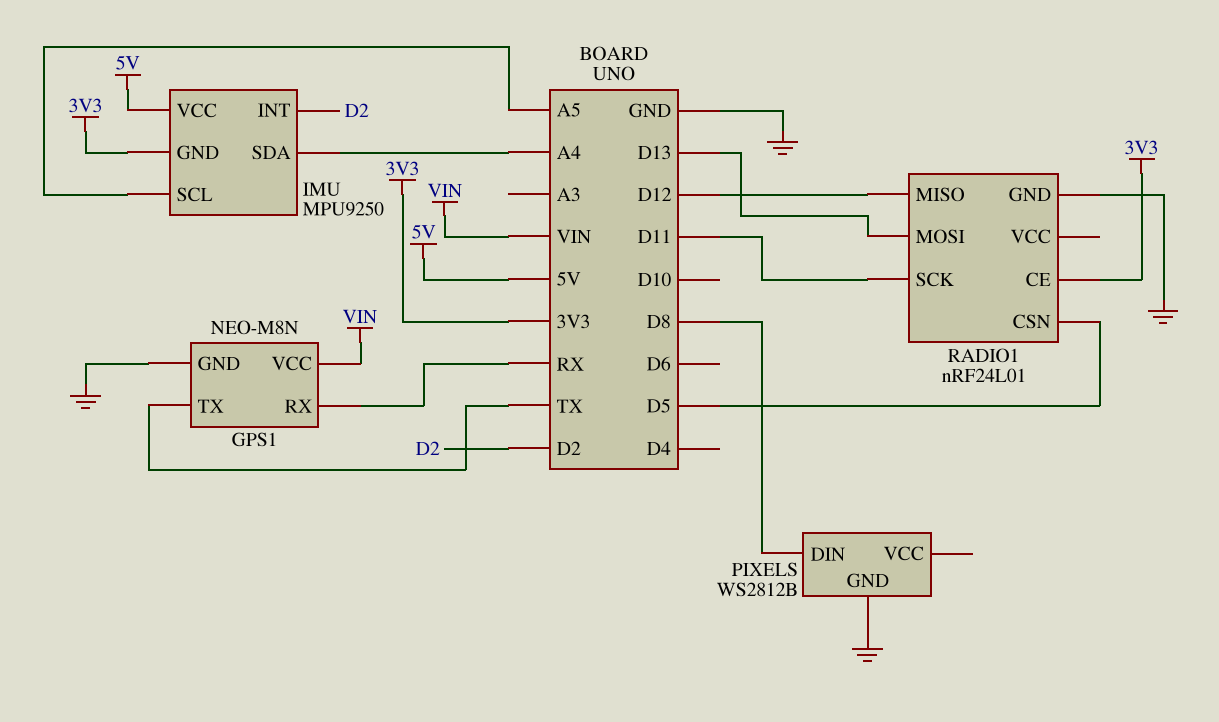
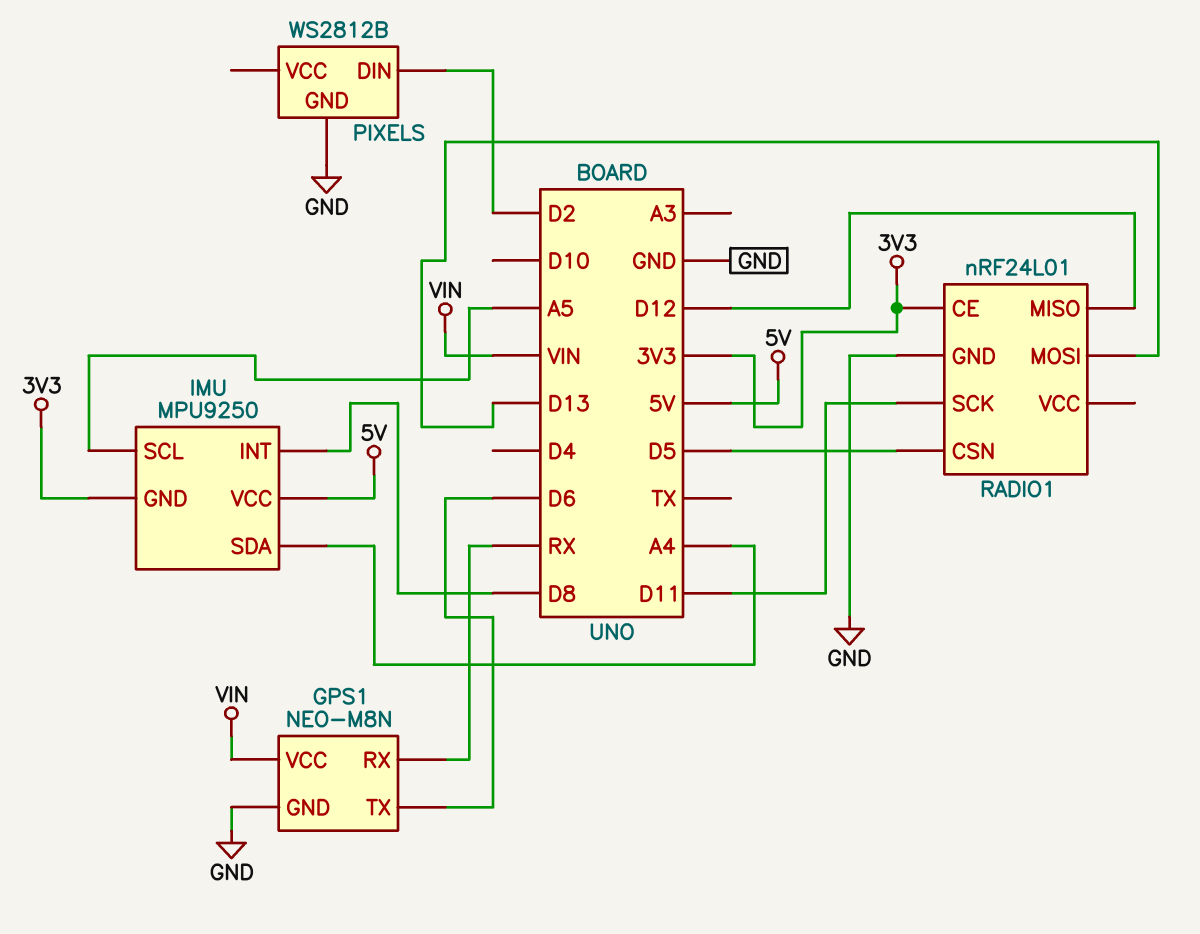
GPS1 pin TX: TX -> D6
IMU pin INT: D2 -> D8
PIXELS pin DIN: D8 -> D2

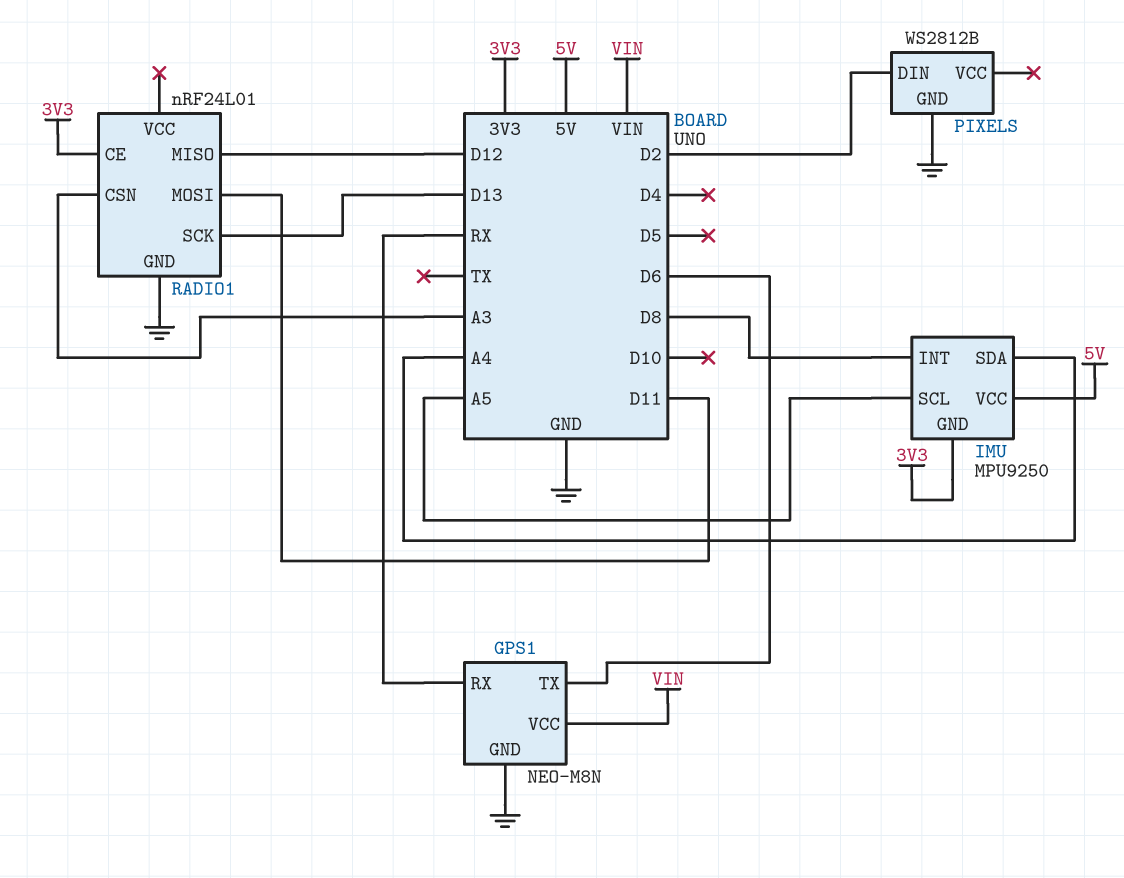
RADIO1 pin CSN: D5 -> A3
RADIO1 pin MOSI: D13 -> D11
RADIO1 pin SCK: D11 -> D13

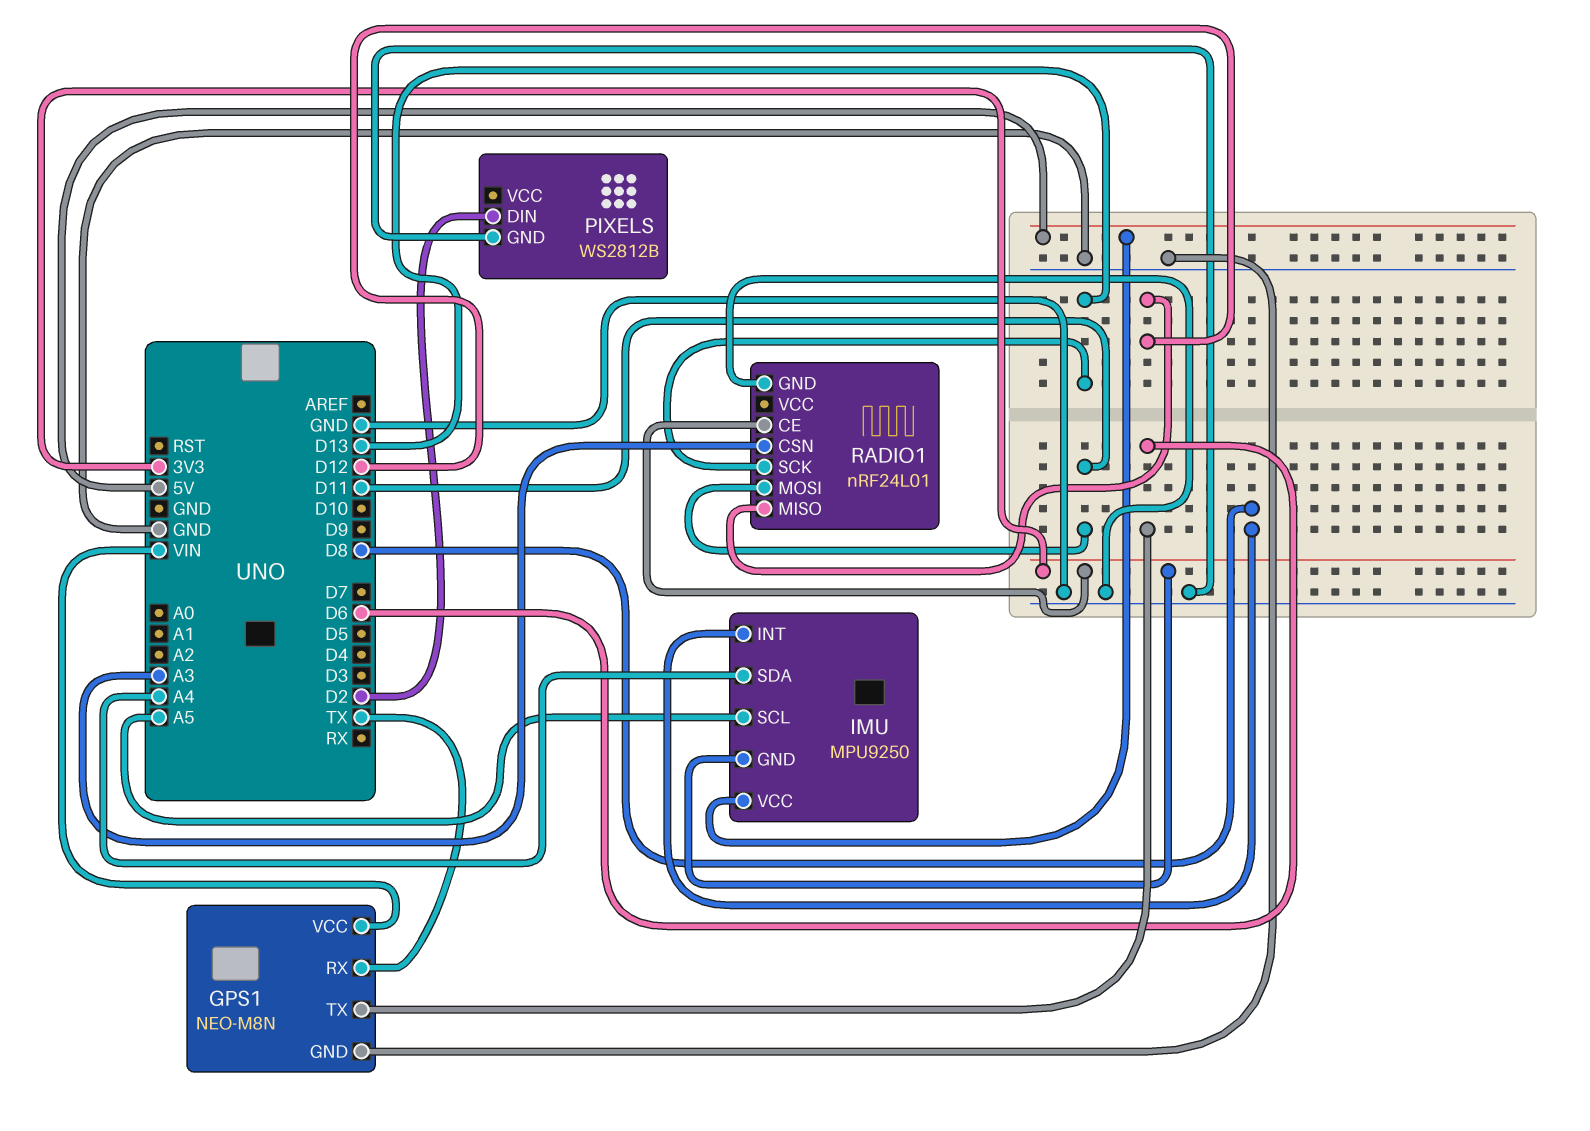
GPS1 pin RX: RX -> TX

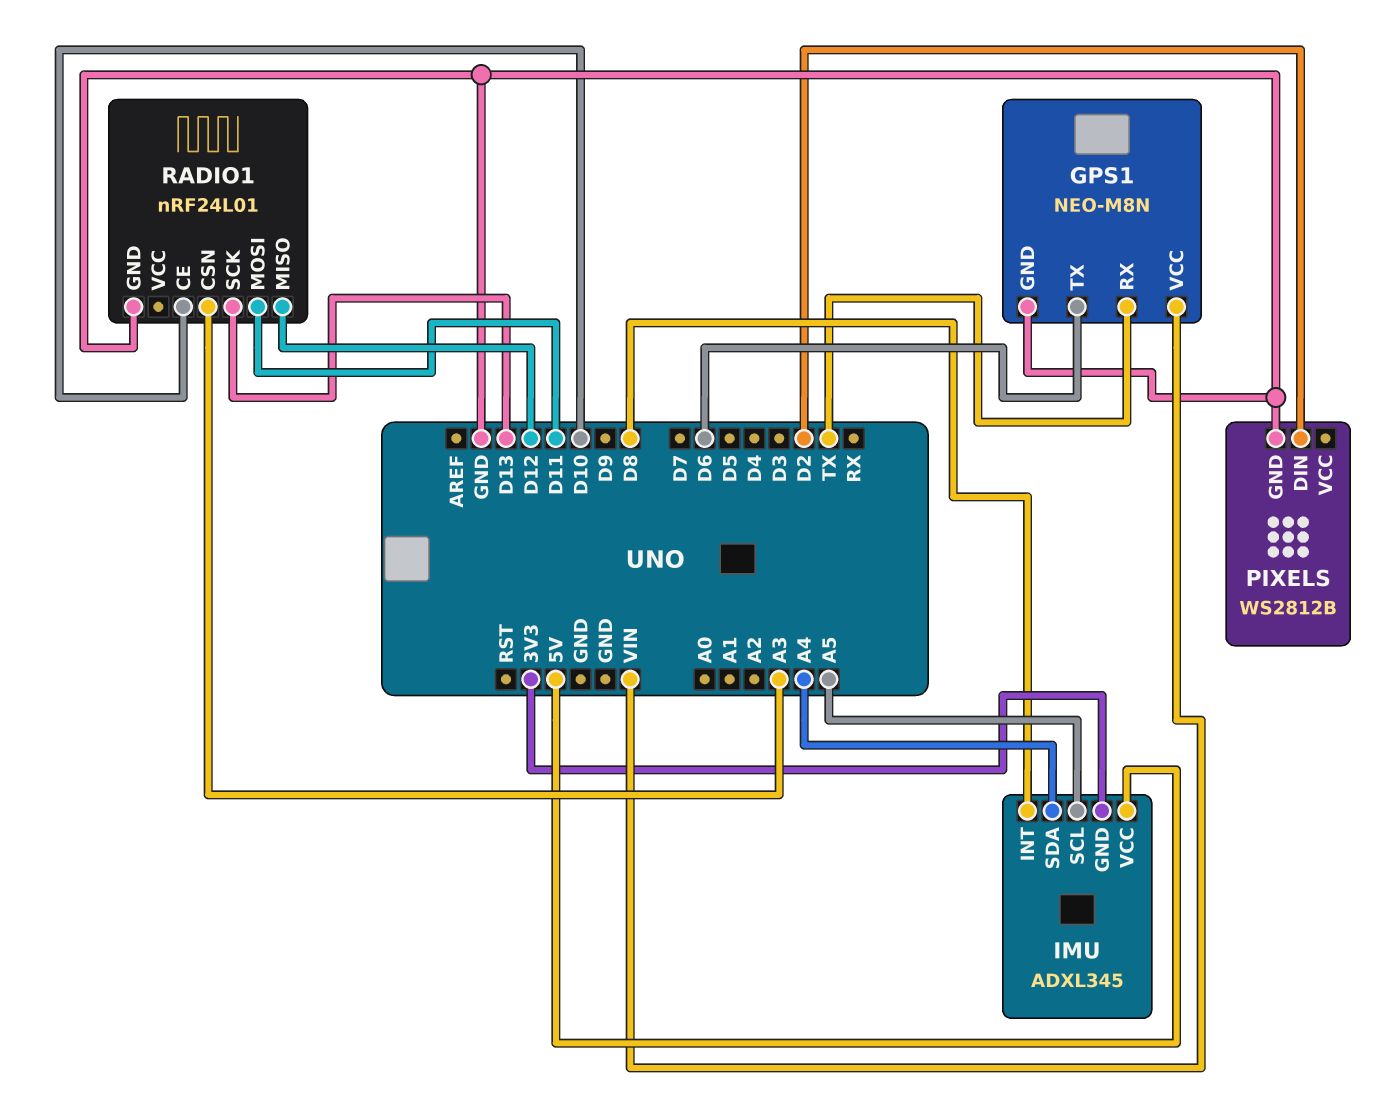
IMU: MPU9250 -> ADXL345
RADIO1 pin CE: 3V3 -> D10

